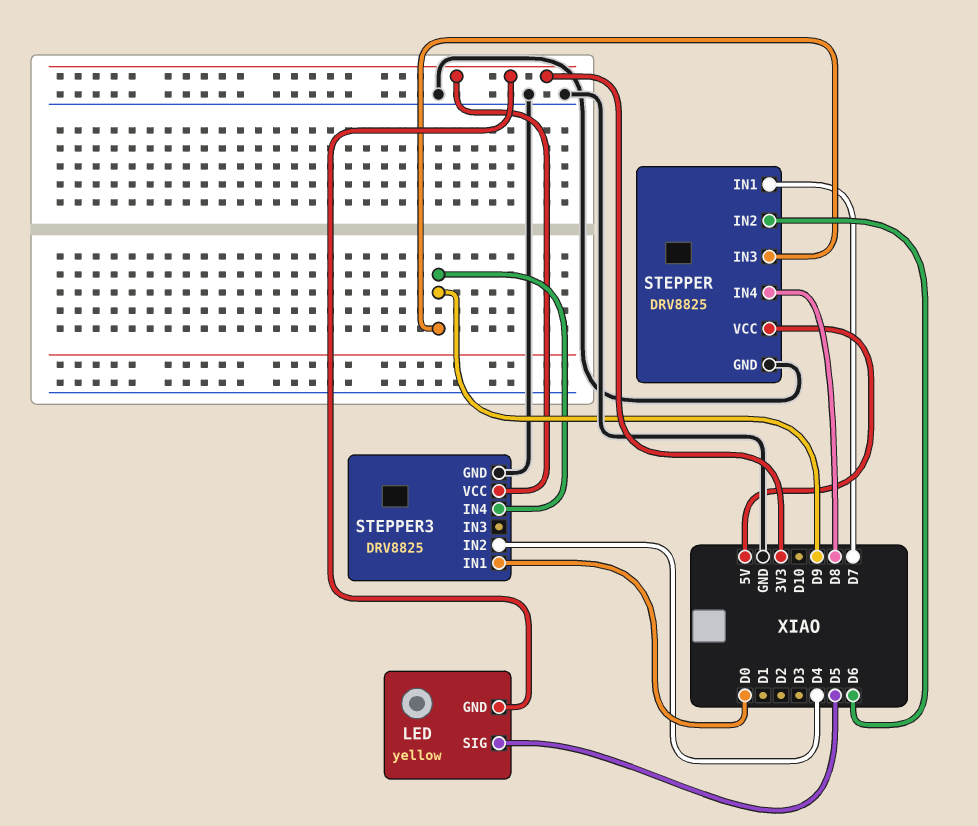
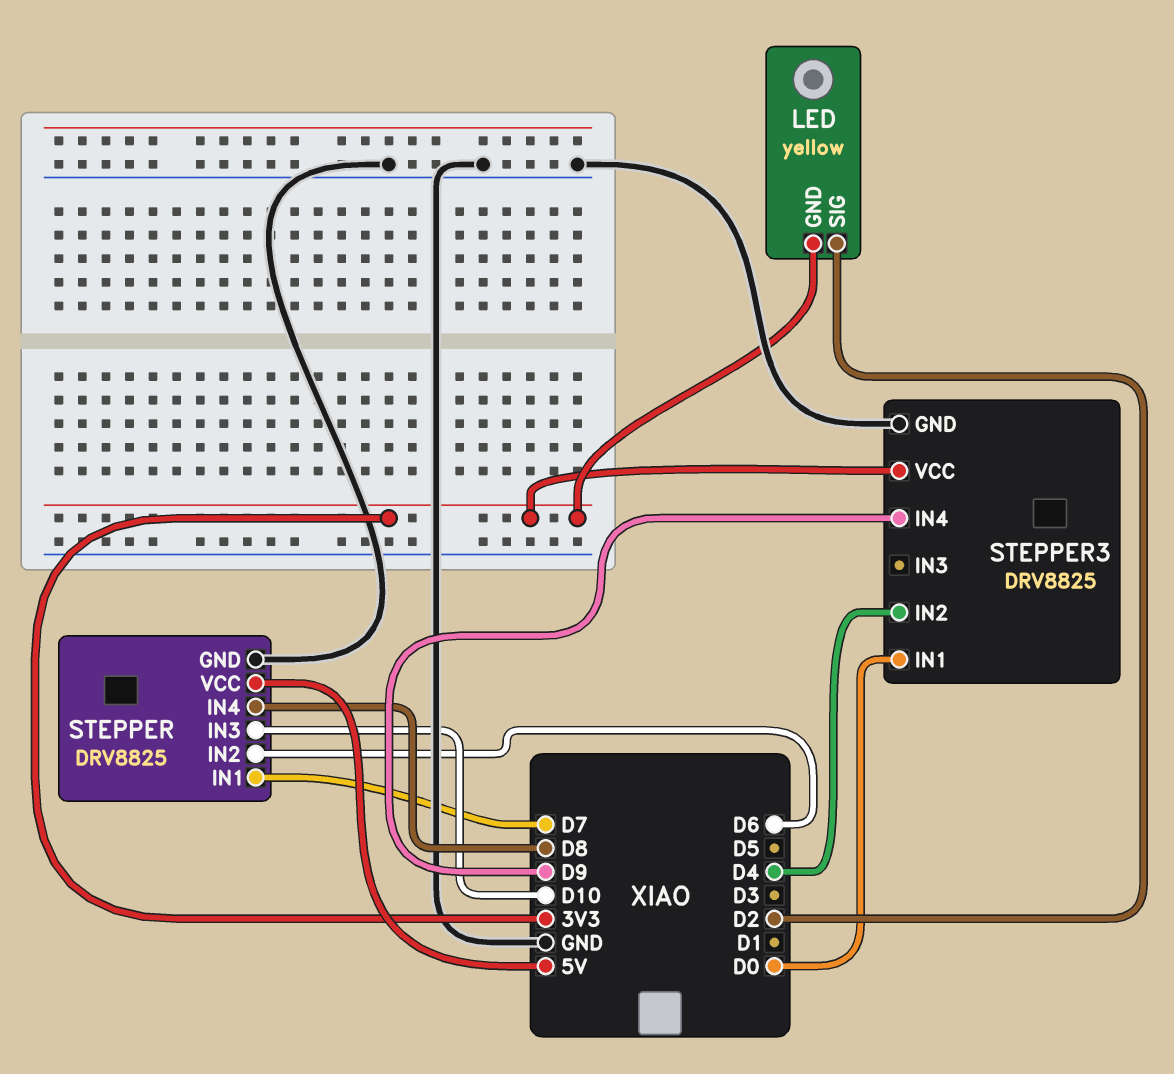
LED pin SIG: D5 -> D2
STEPPER pin IN3: D9 -> D10

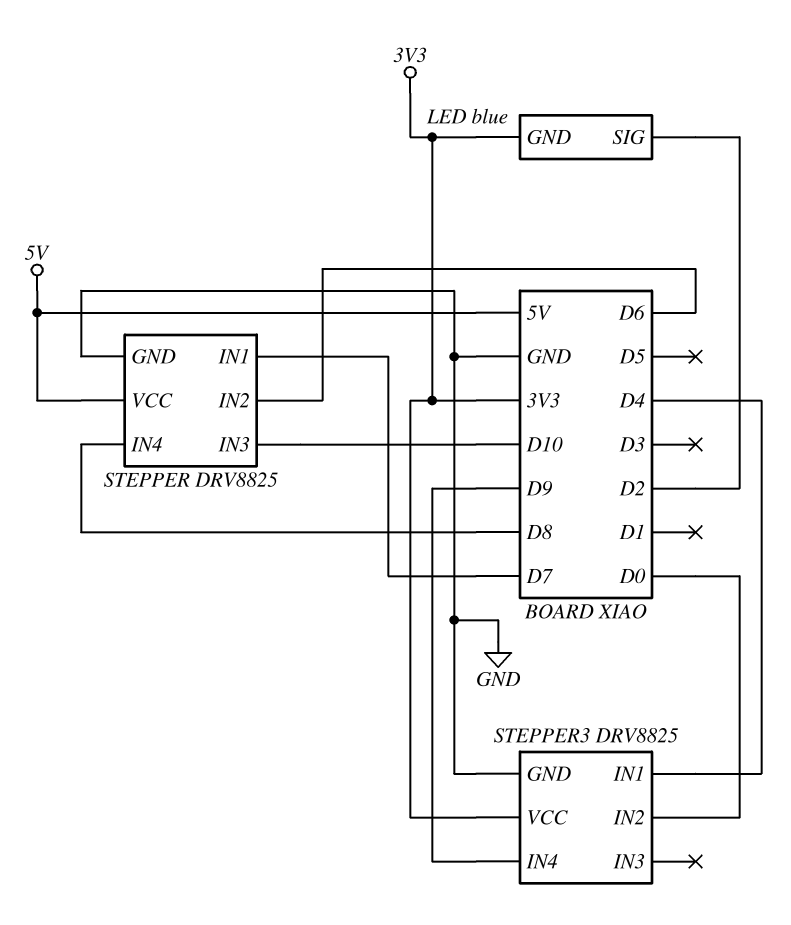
LED: yellow -> blue
STEPPER3 pin IN1: D0 -> D4
STEPPER3 pin IN2: D4 -> D0

